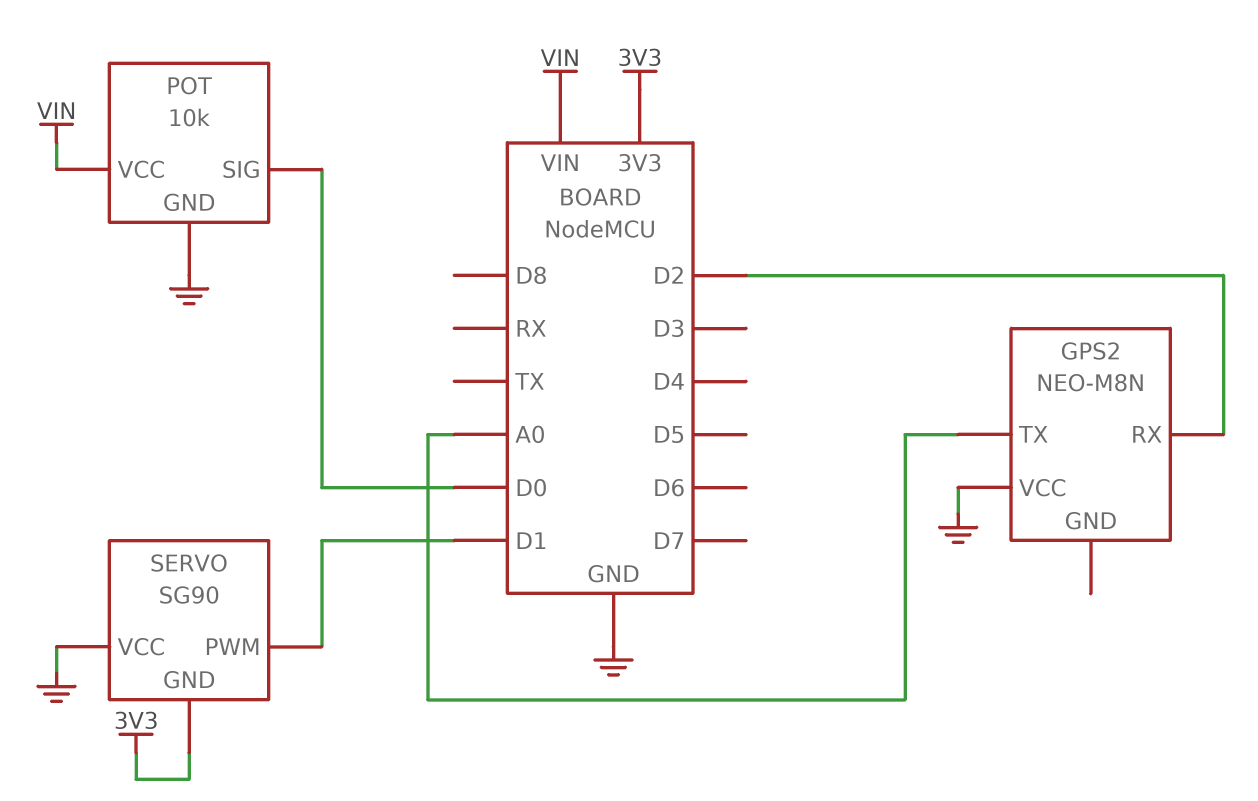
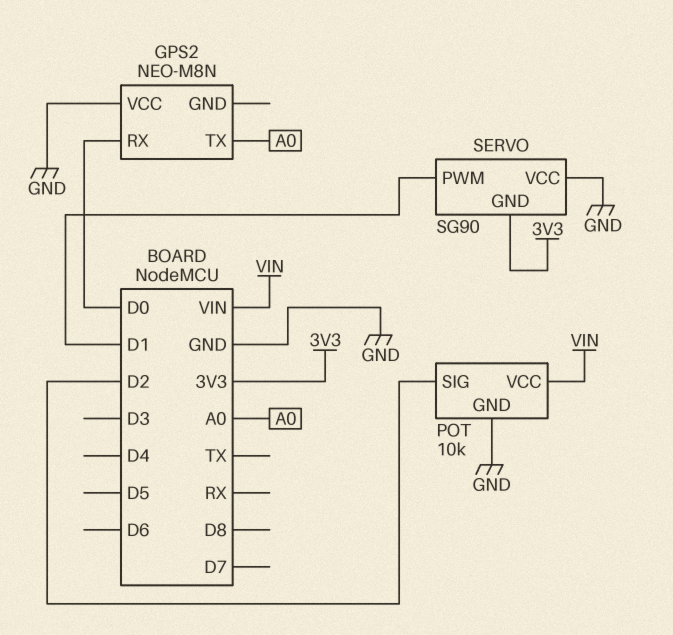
GPS2 pin RX: D2 -> D0
POT pin SIG: D0 -> D2

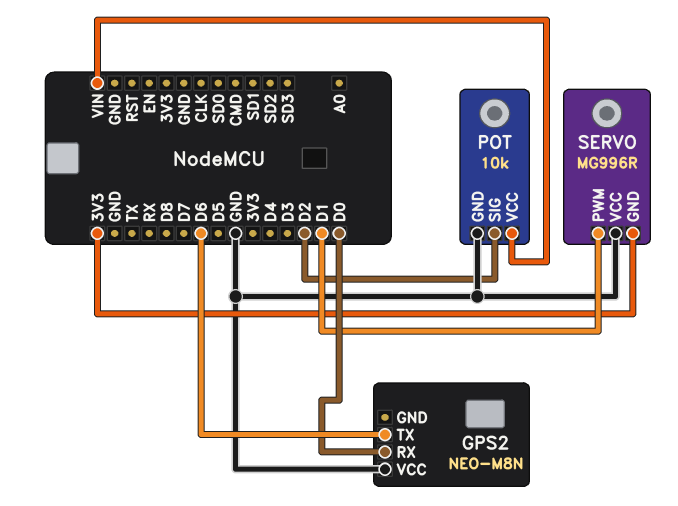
GPS2 pin TX: A0 -> D6
SERVO: SG90 -> MG996R

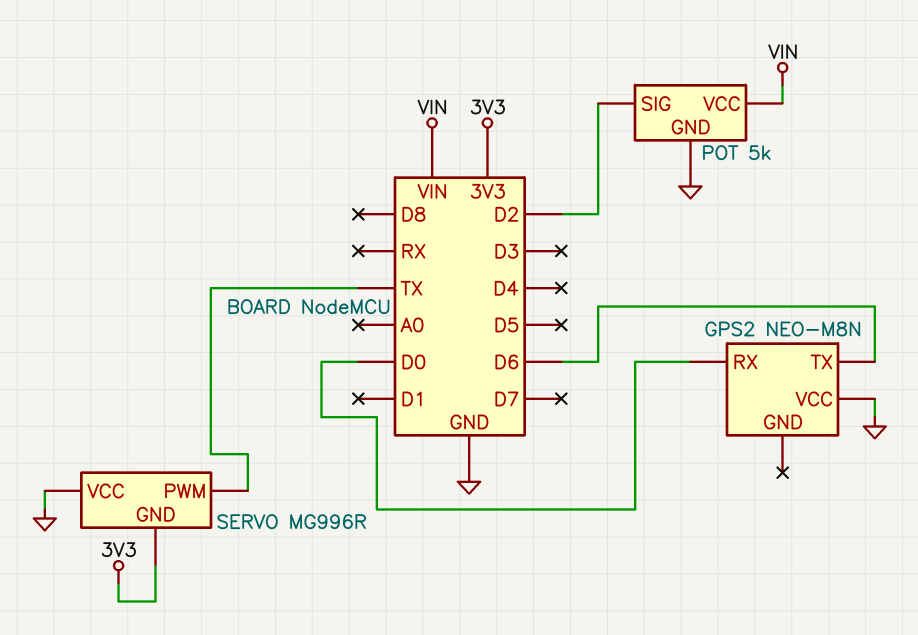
POT: 10k -> 5k
SERVO pin PWM: D1 -> TX

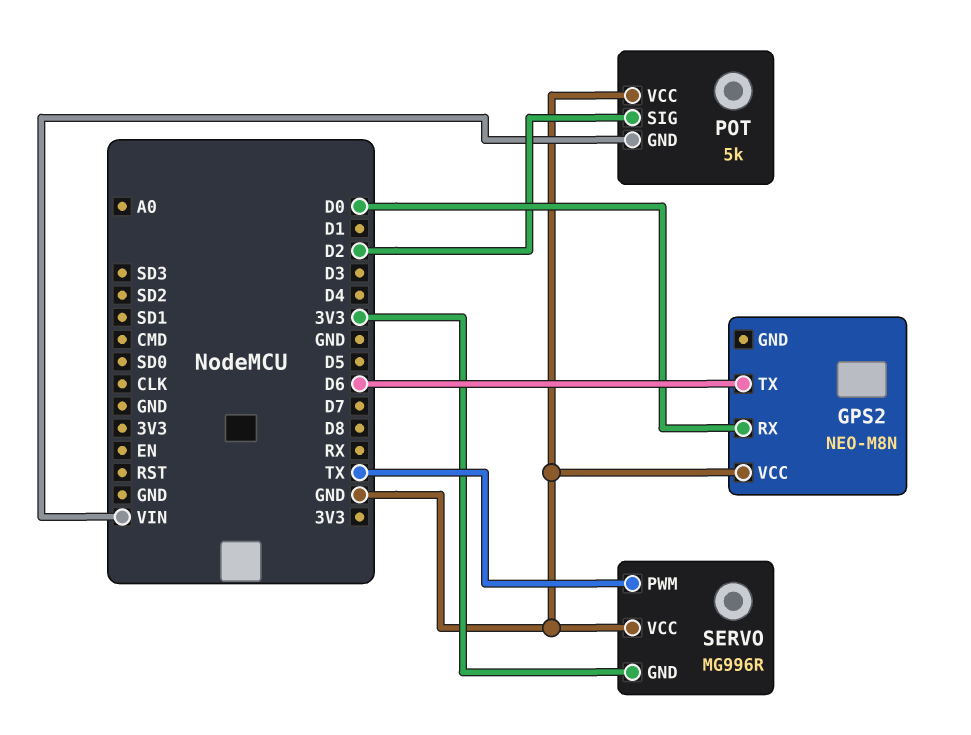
POT pin GND: GND -> VIN
POT pin VCC: VIN -> GND

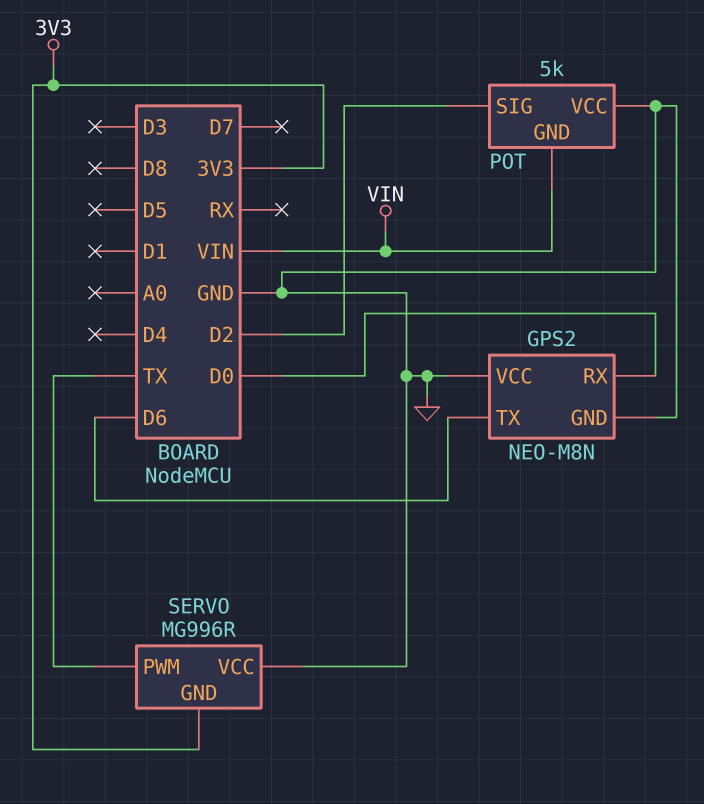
GPS2 pin GND: none -> GND

